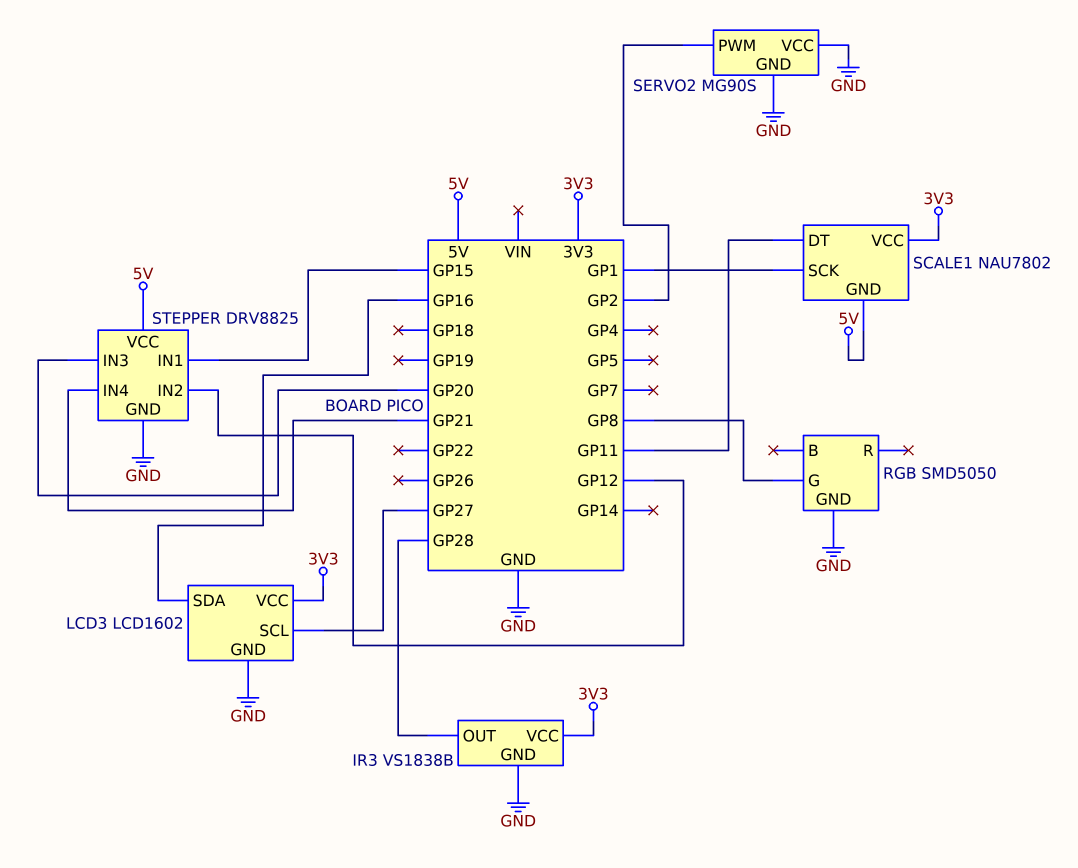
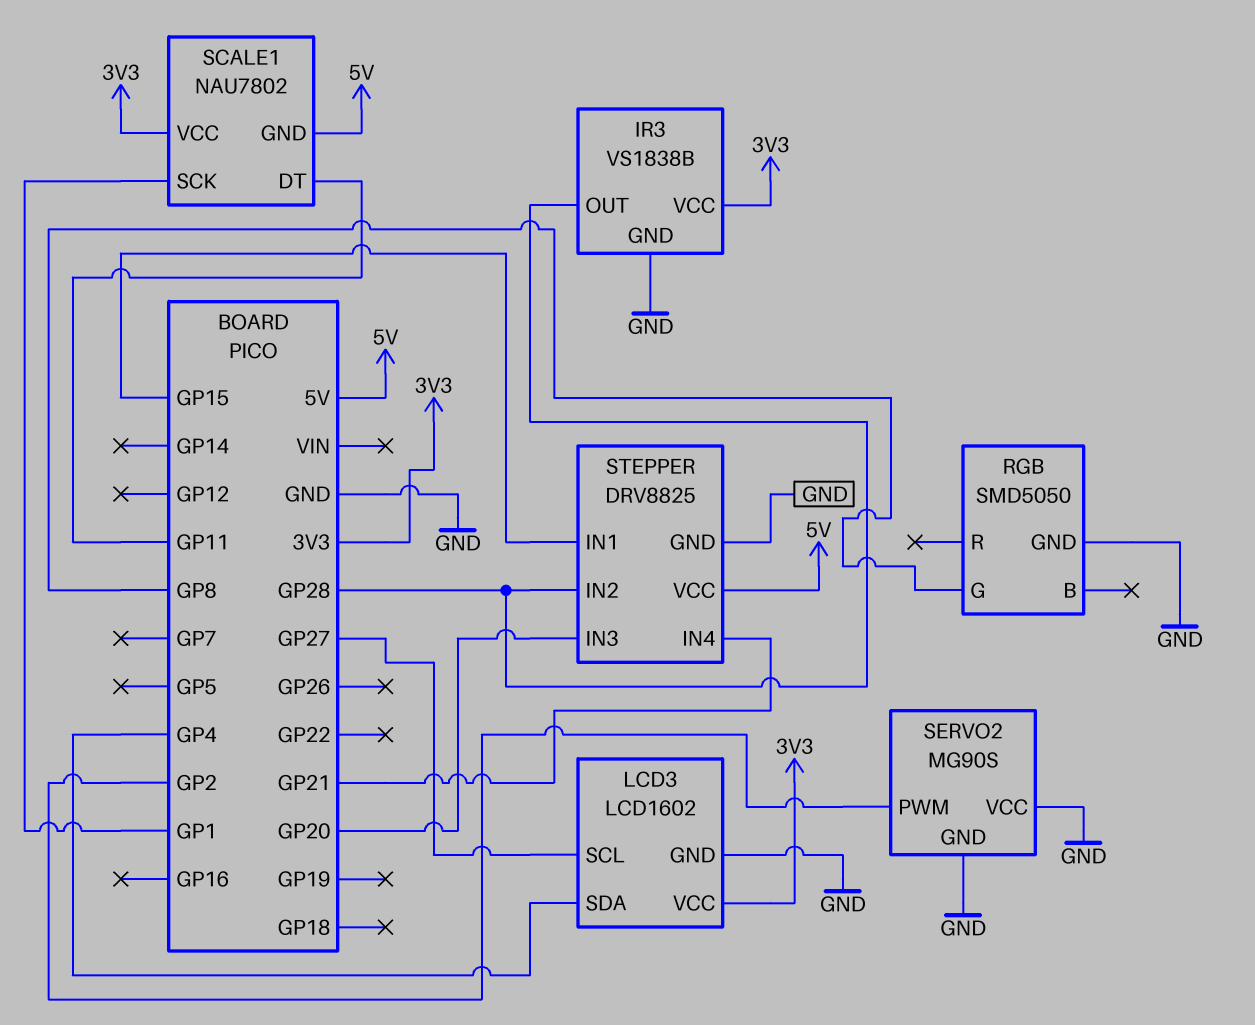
LCD3 pin SDA: GP16 -> GP4
STEPPER pin IN2: GP12 -> GP28

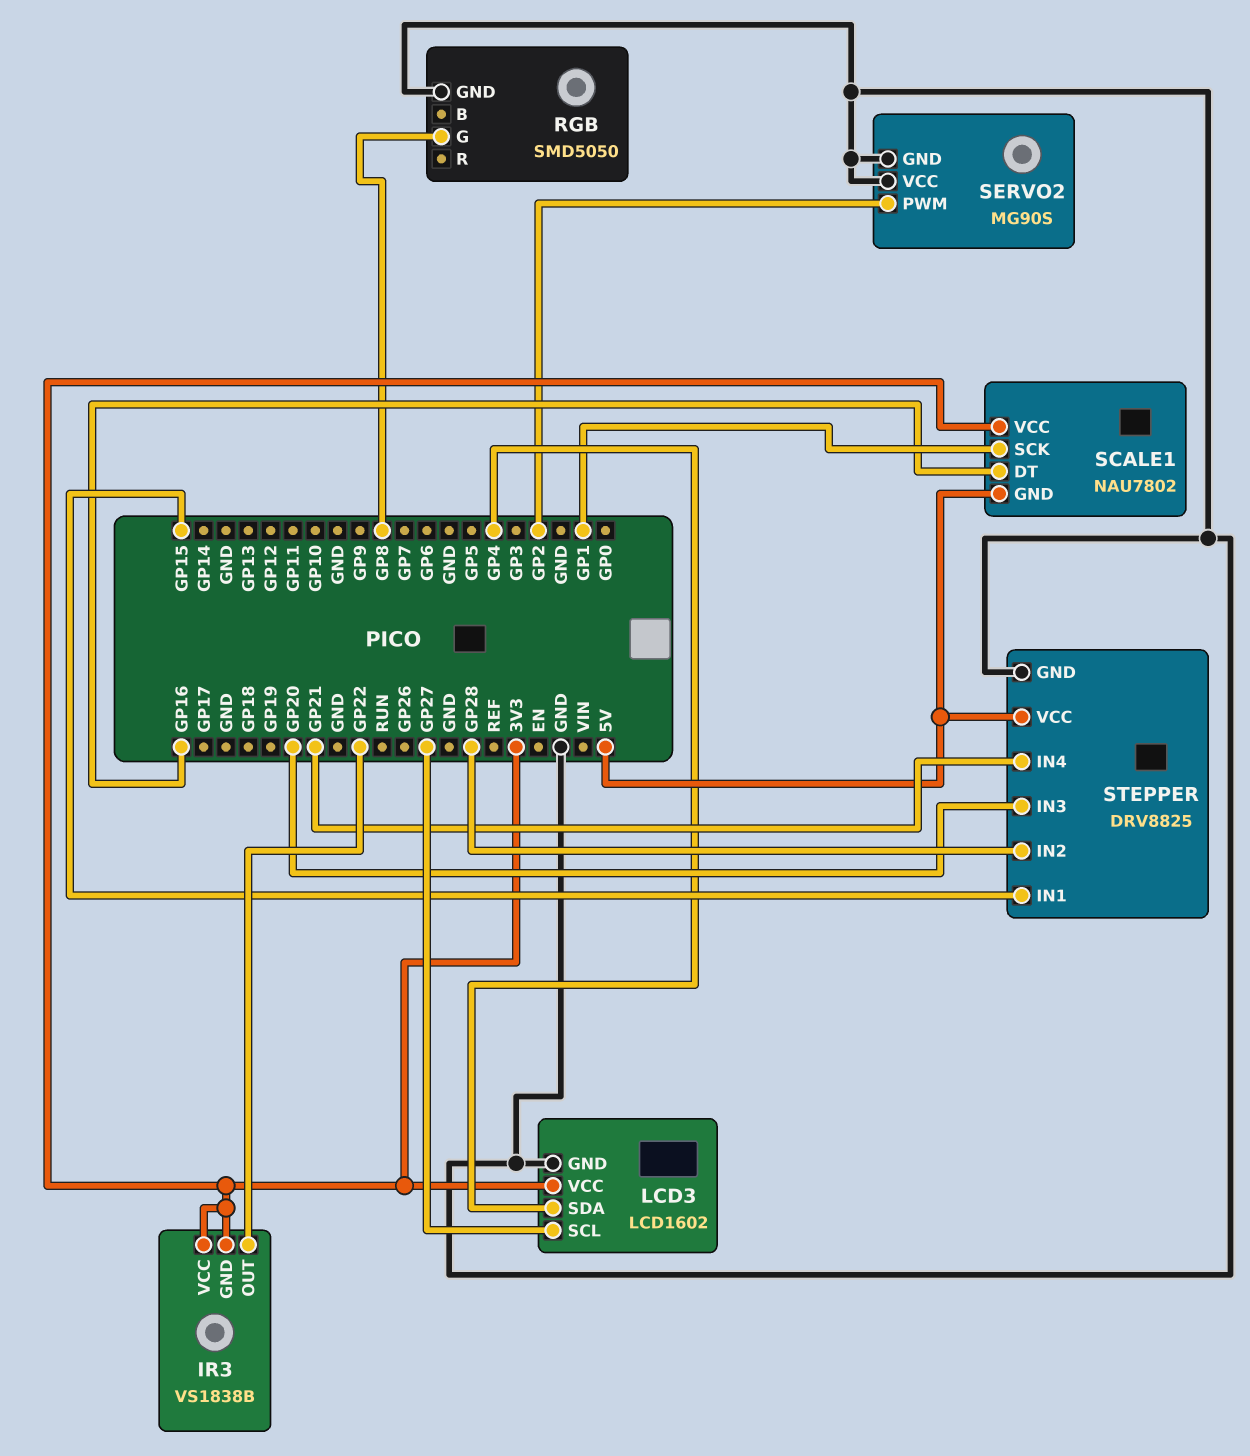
IR3 pin GND: GND -> 3V3
IR3 pin OUT: GP28 -> GP22
SCALE1 pin DT: GP11 -> GP16

